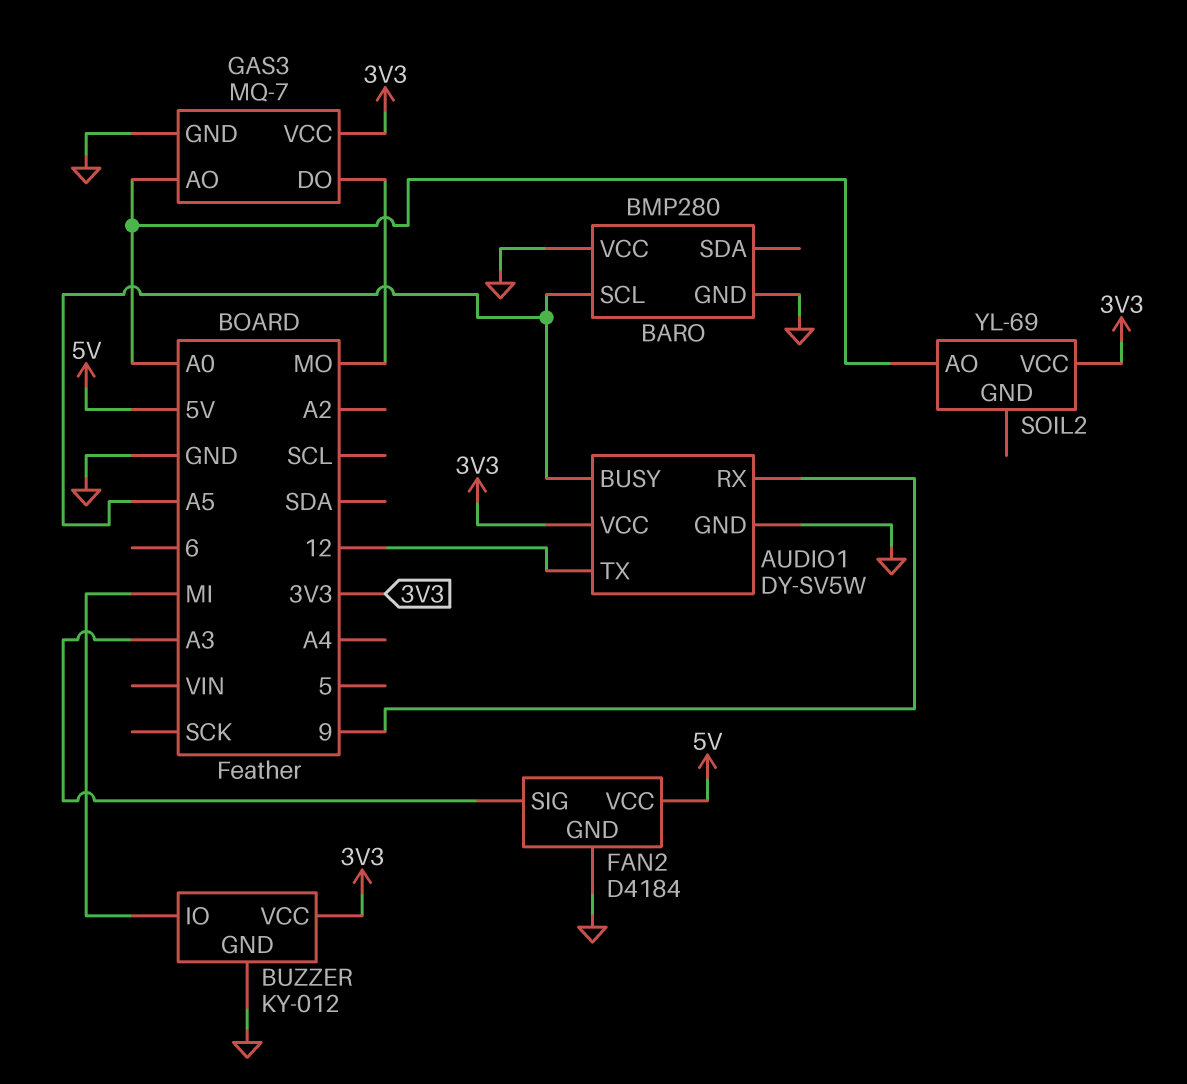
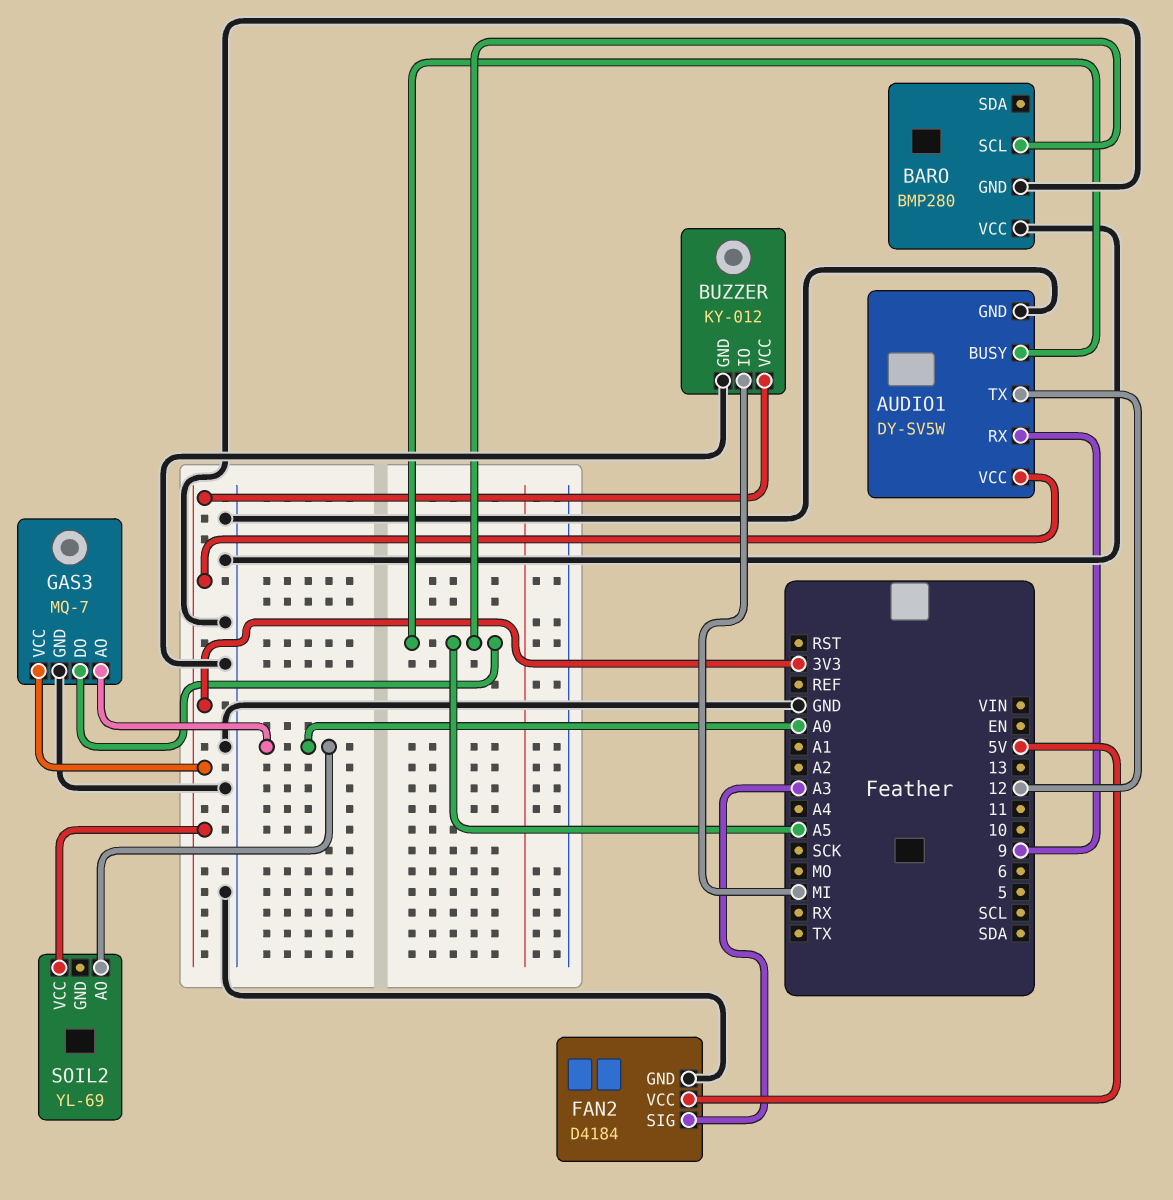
GAS3 pin DO: MO -> A5

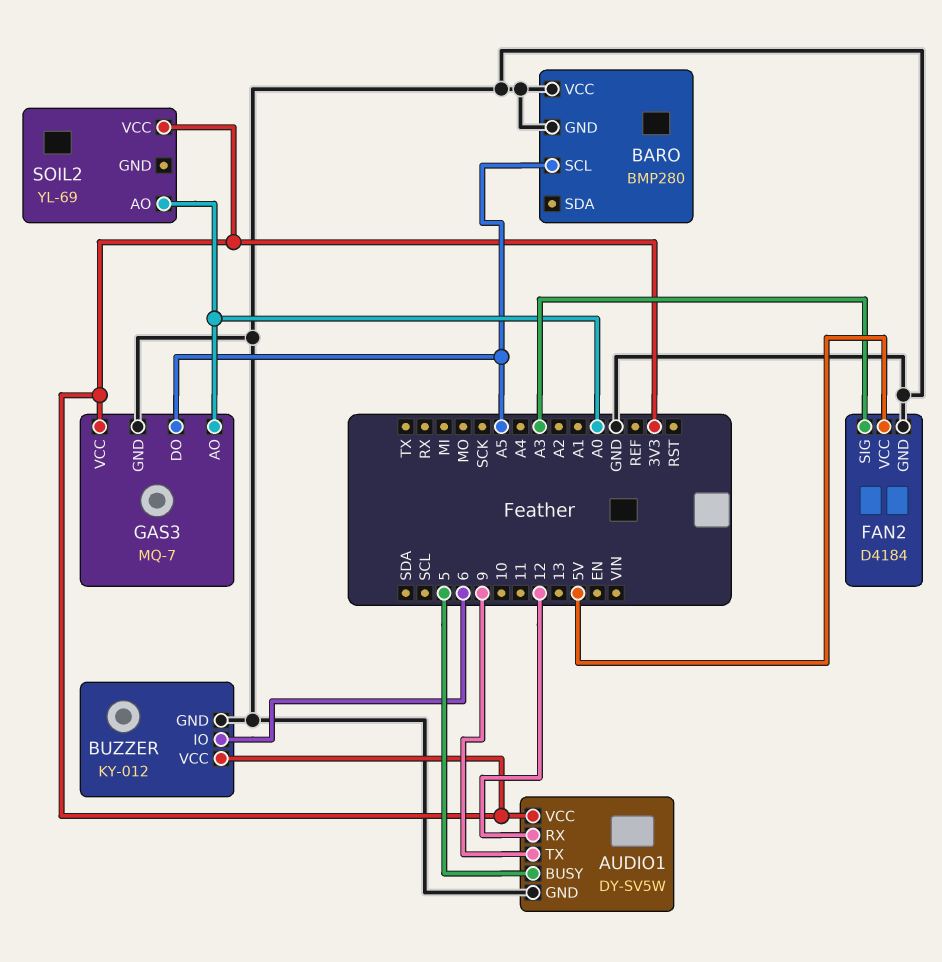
AUDIO1 pin BUSY: A5 -> 5
AUDIO1 pin RX: 9 -> 12
AUDIO1 pin TX: 12 -> 9
BUZZER pin IO: MI -> 6

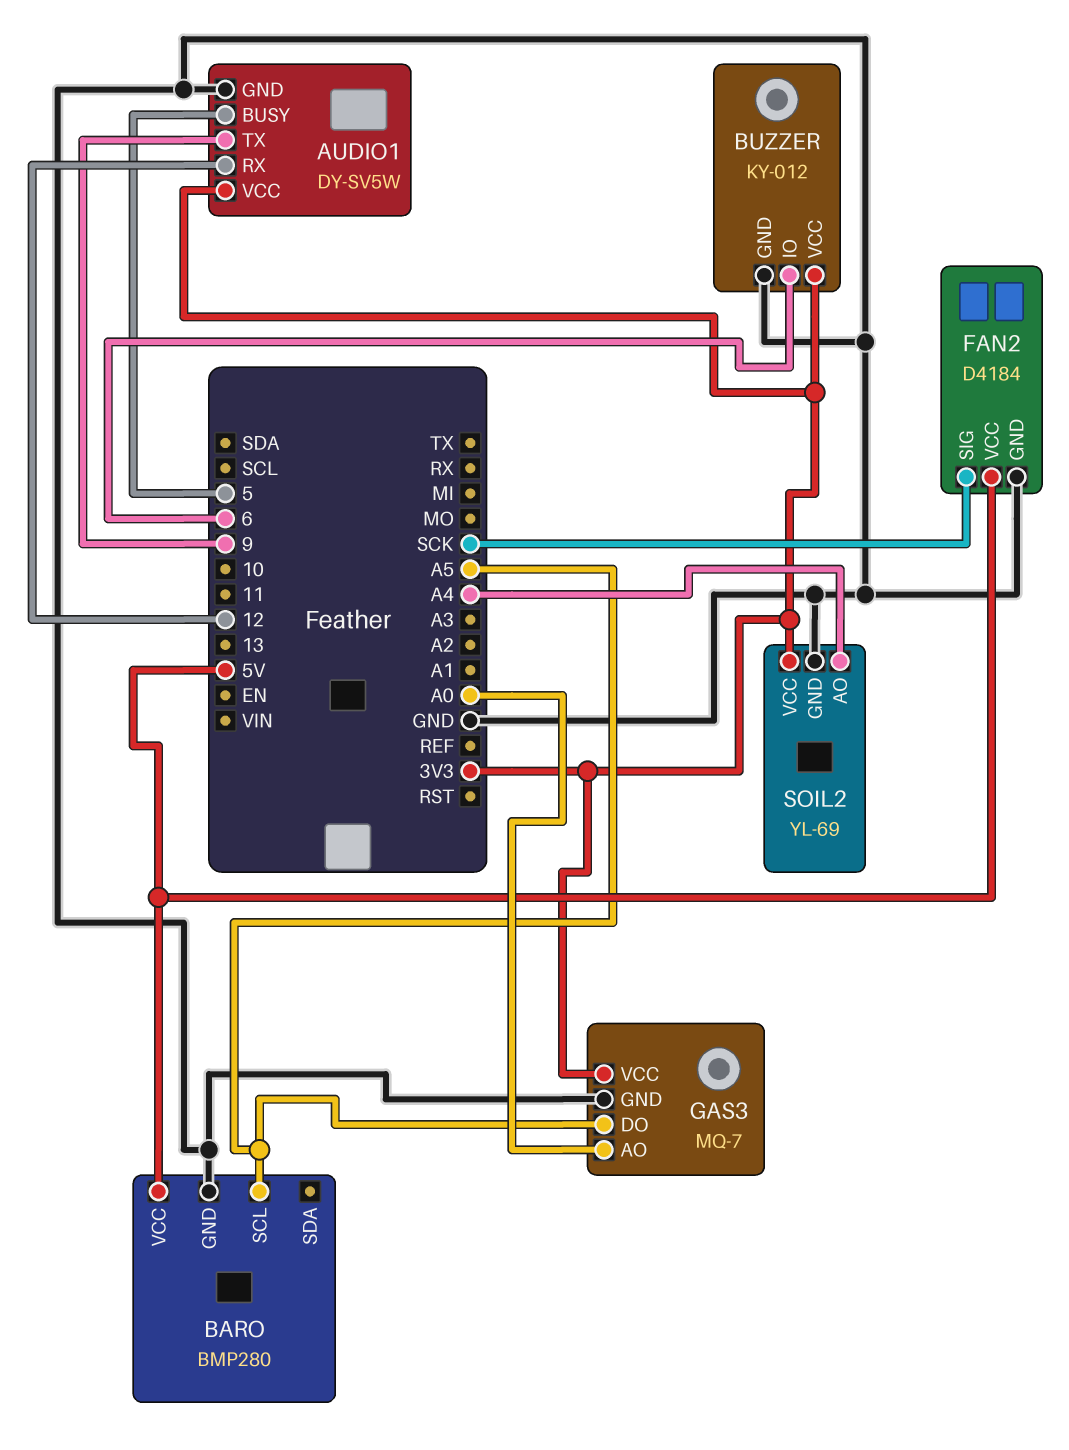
BARO pin VCC: GND -> 5V
FAN2 pin SIG: A3 -> SCK
SOIL2 pin AO: A0 -> A4
SOIL2 pin GND: none -> GND

